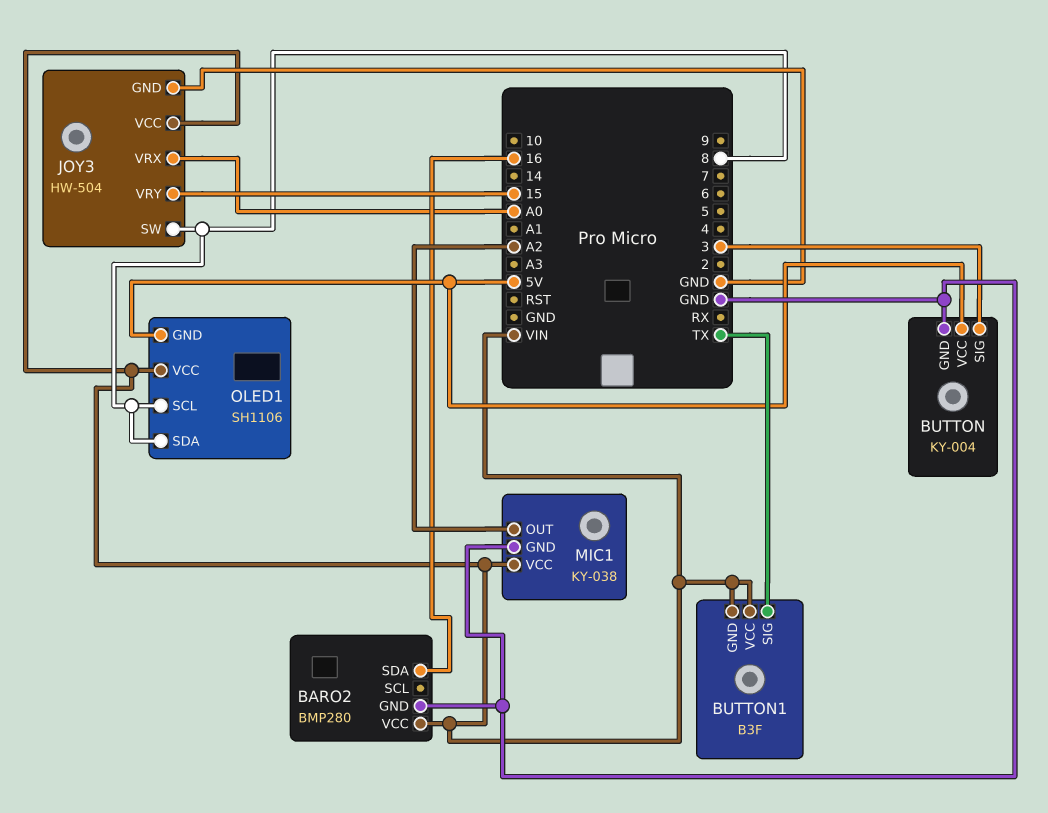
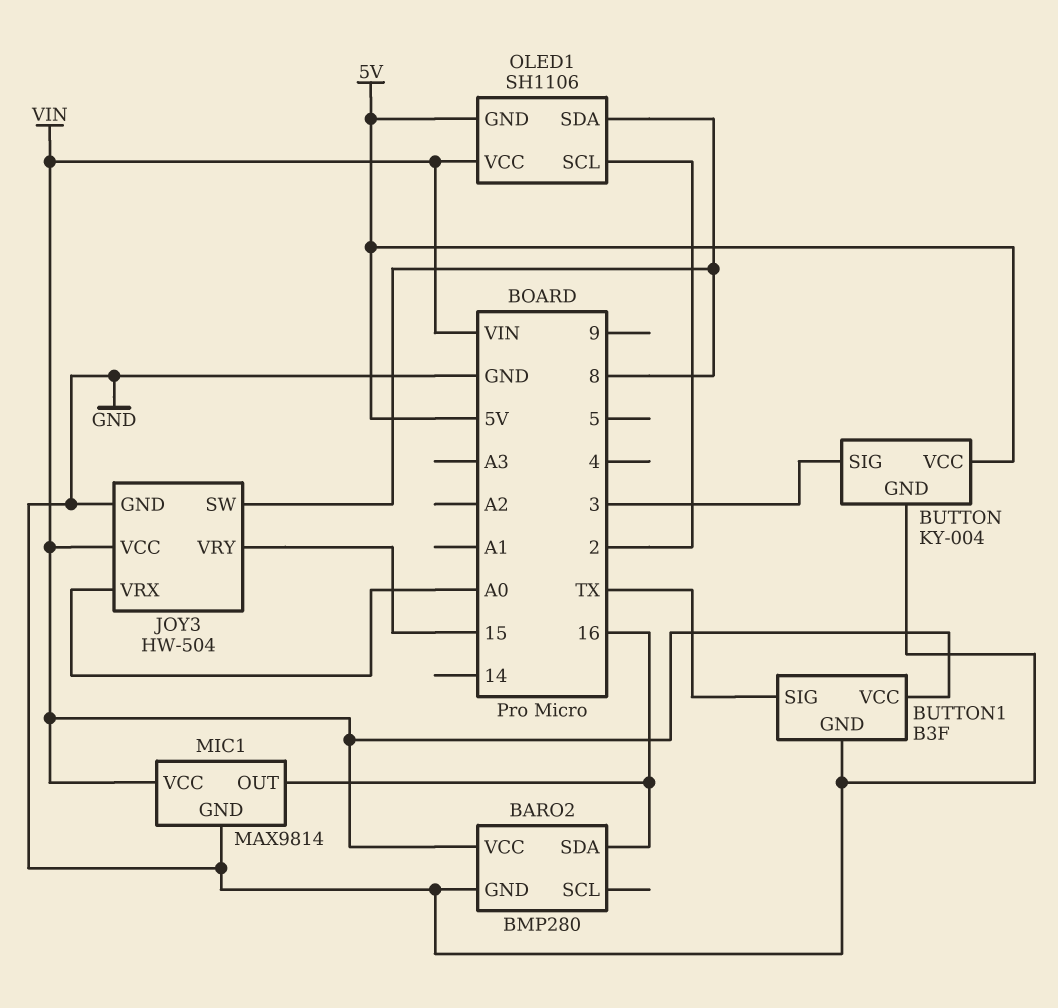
BUTTON1 pin GND: VIN -> GND
MIC1: KY-038 -> MAX9814
MIC1 pin OUT: A2 -> 16
OLED1 pin SCL: 8 -> 2

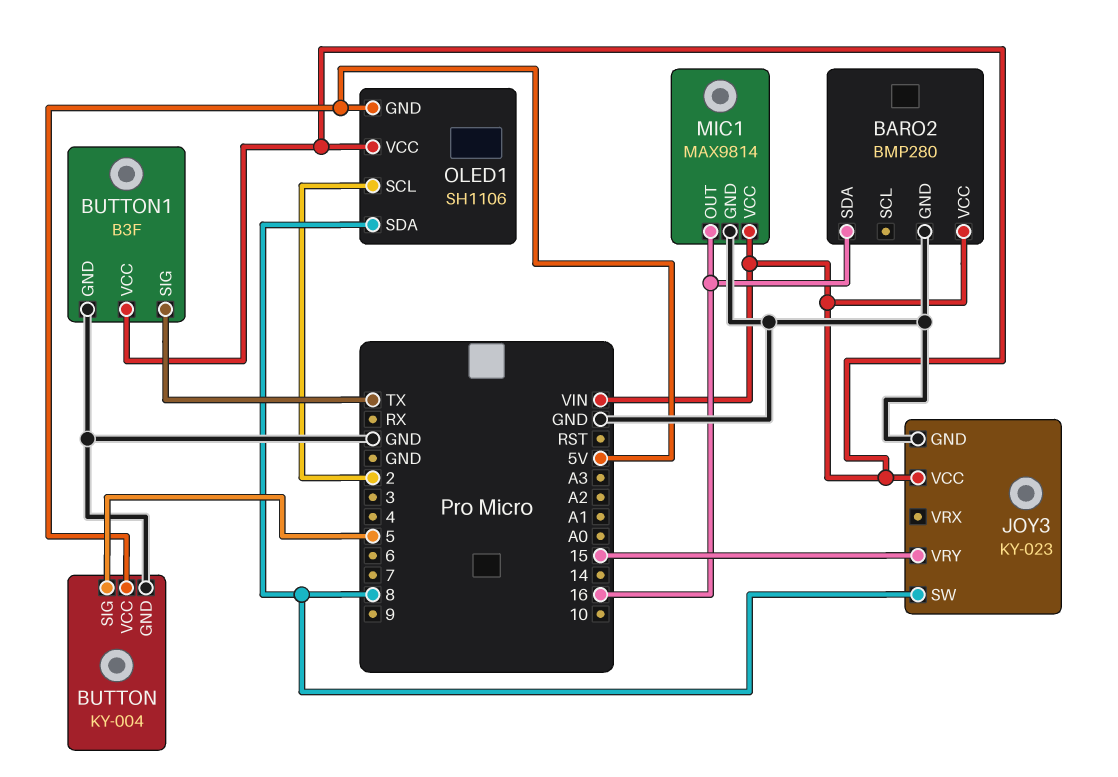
BUTTON pin SIG: 3 -> 5
JOY3: HW-504 -> KY-023
JOY3 pin VRX: A0 -> none

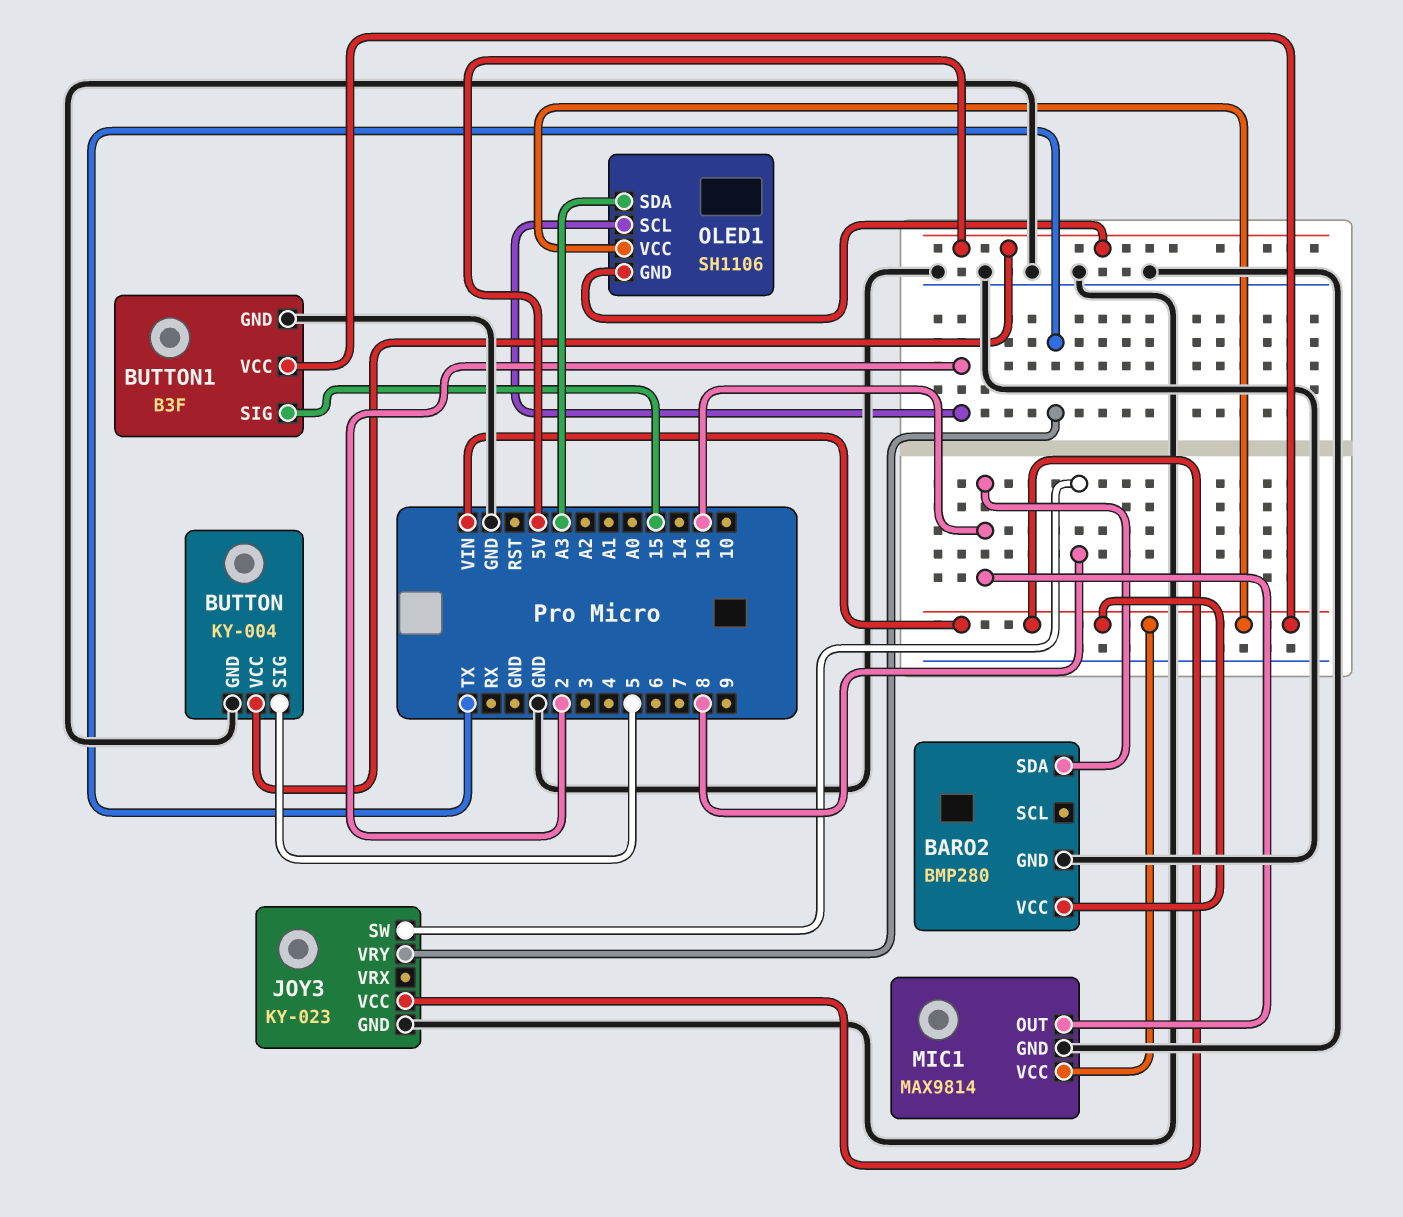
BUTTON1 pin SIG: TX -> 15
JOY3 pin VRY: 15 -> TX
OLED1 pin SDA: 8 -> A3

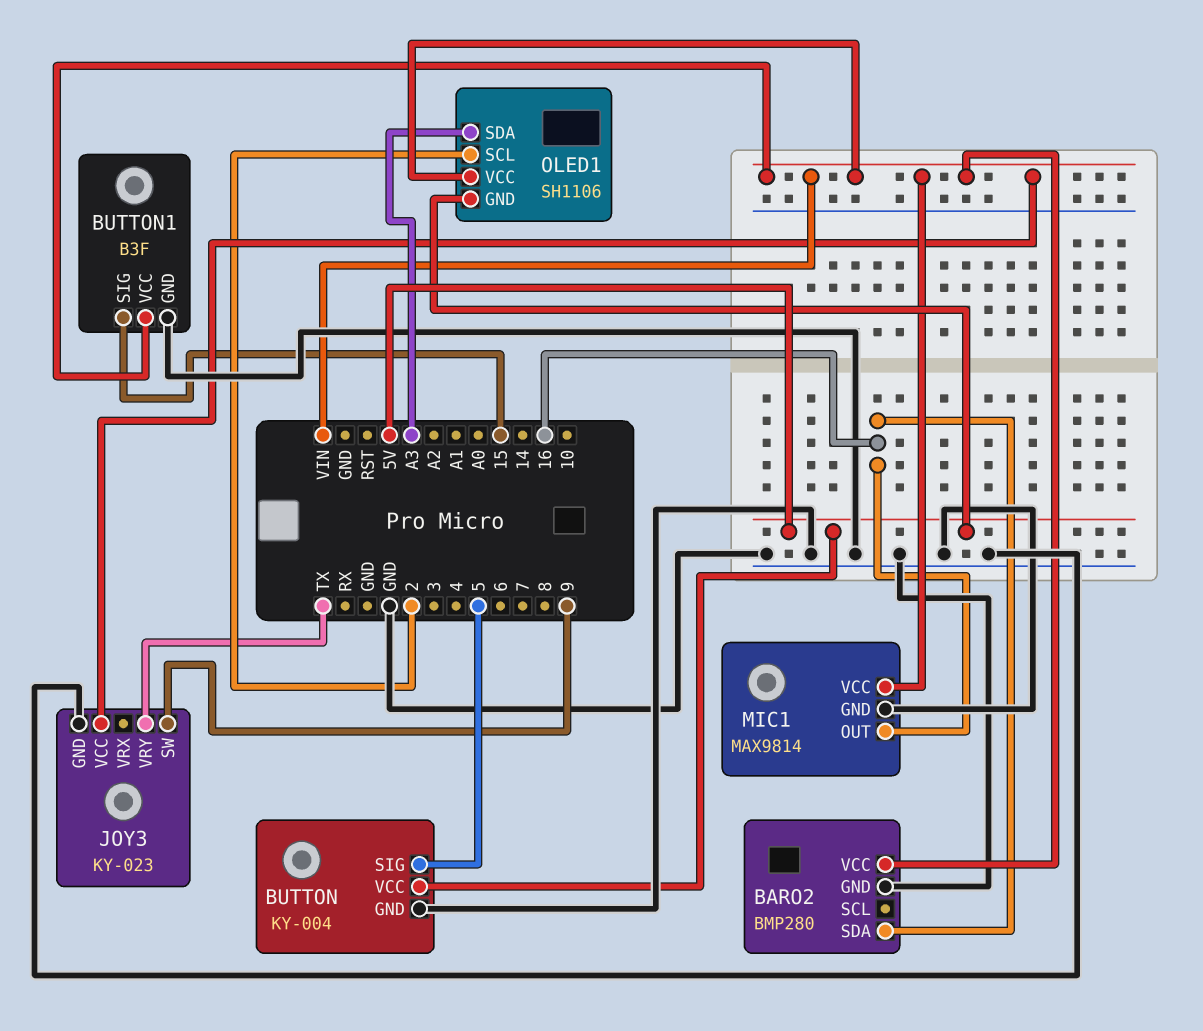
JOY3 pin SW: 8 -> 9

